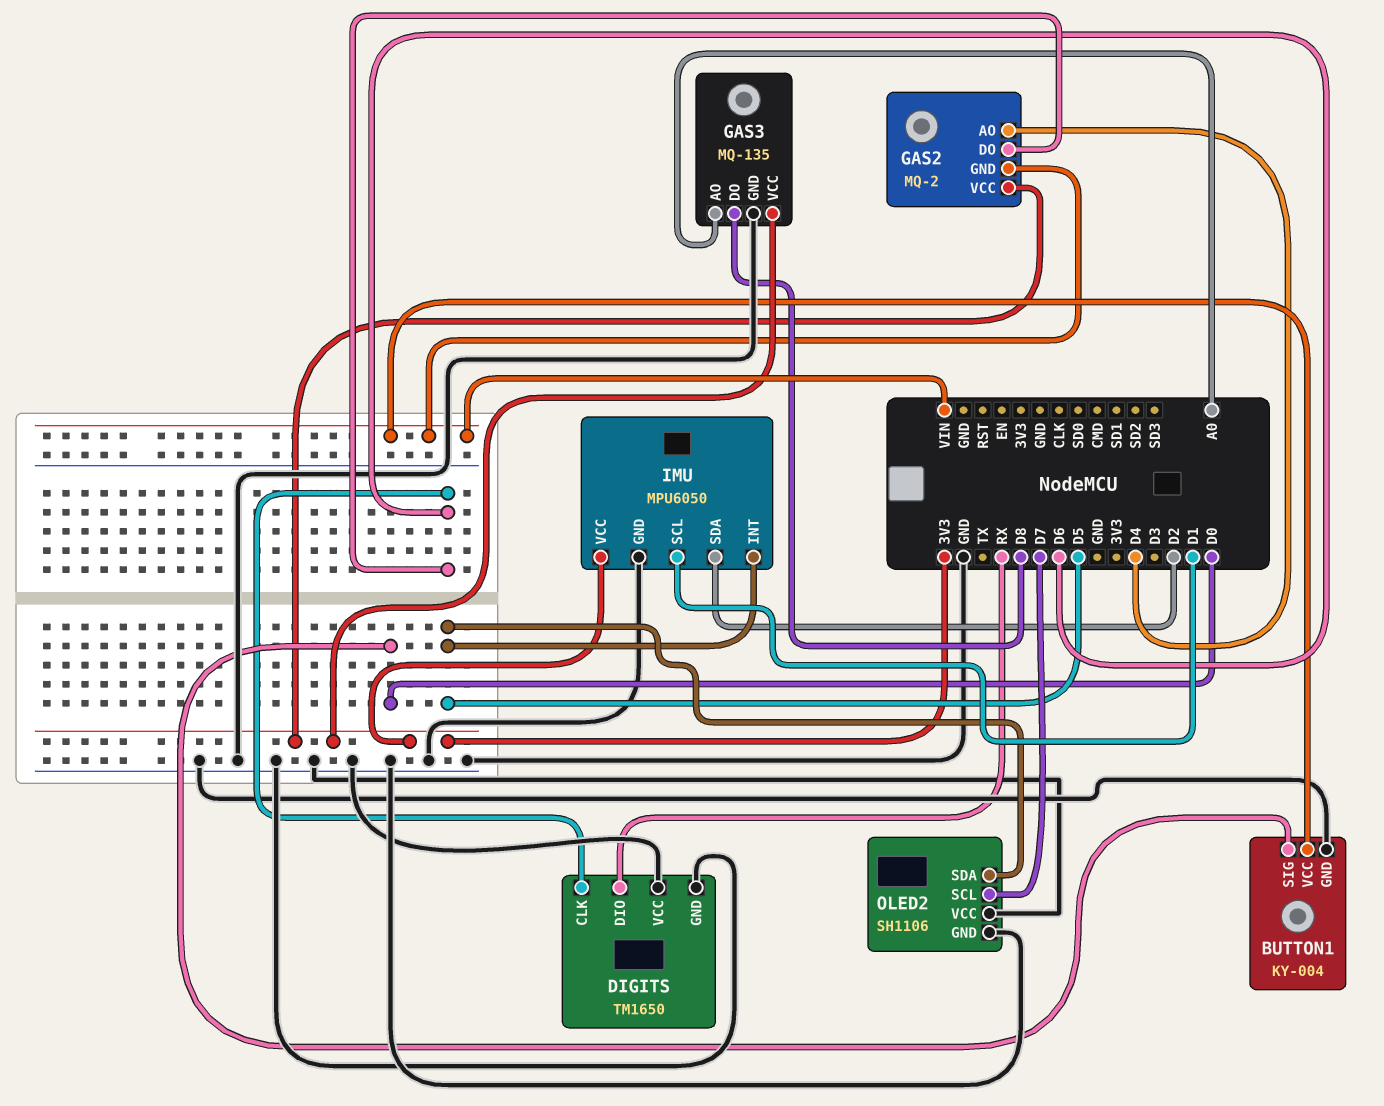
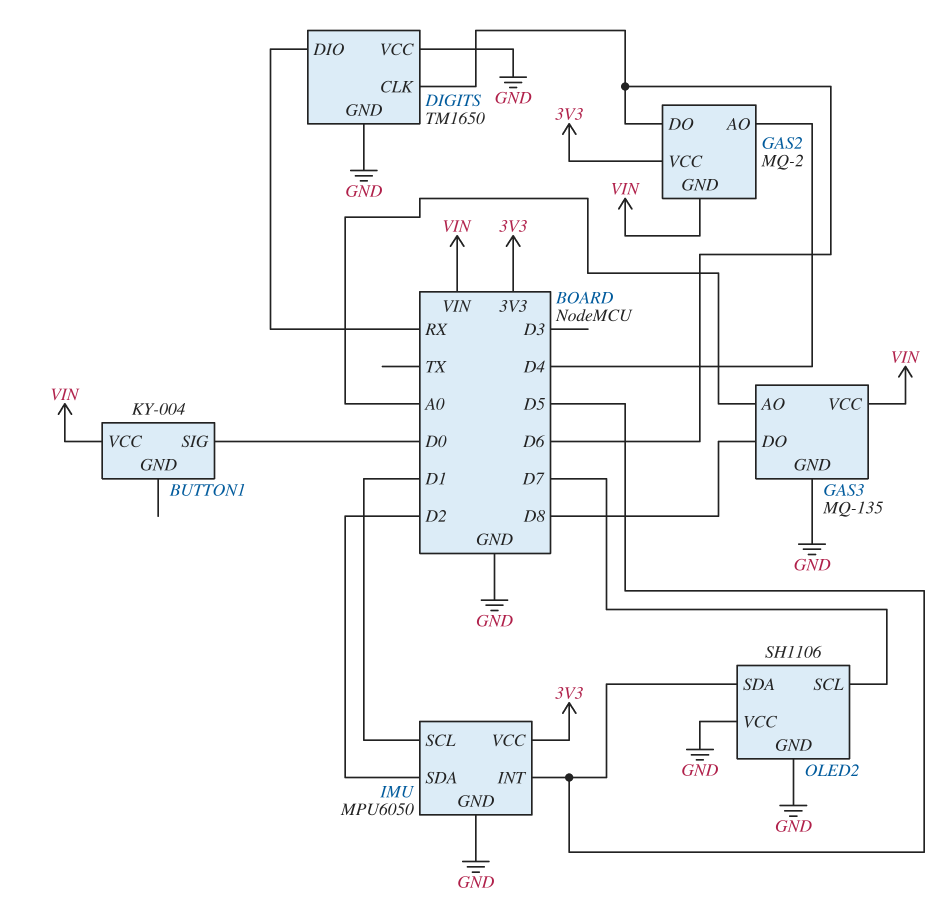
BUTTON1 pin GND: GND -> none
GAS3 pin VCC: 3V3 -> VIN

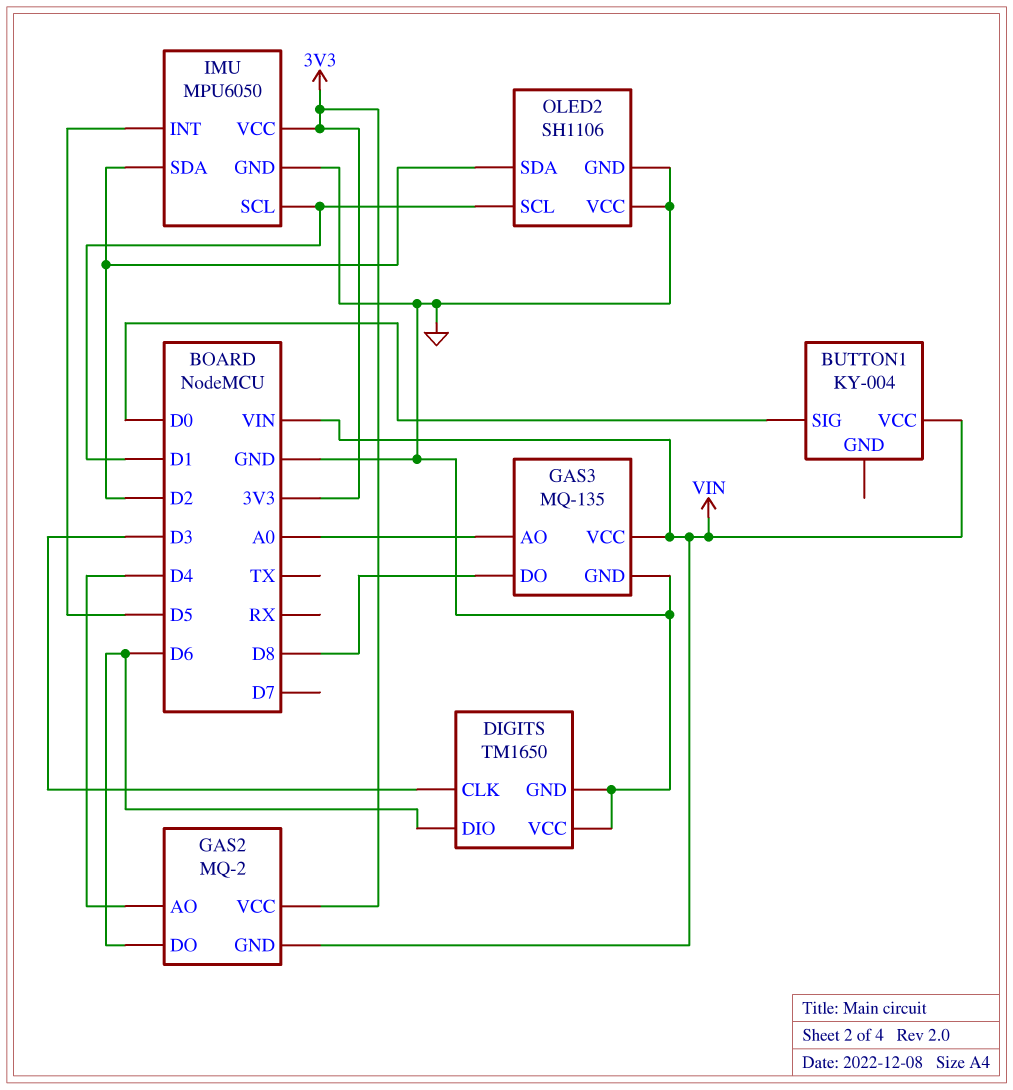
DIGITS pin CLK: D6 -> D3
DIGITS pin DIO: RX -> D6
OLED2 pin SCL: D7 -> D1
OLED2 pin SDA: D5 -> D2

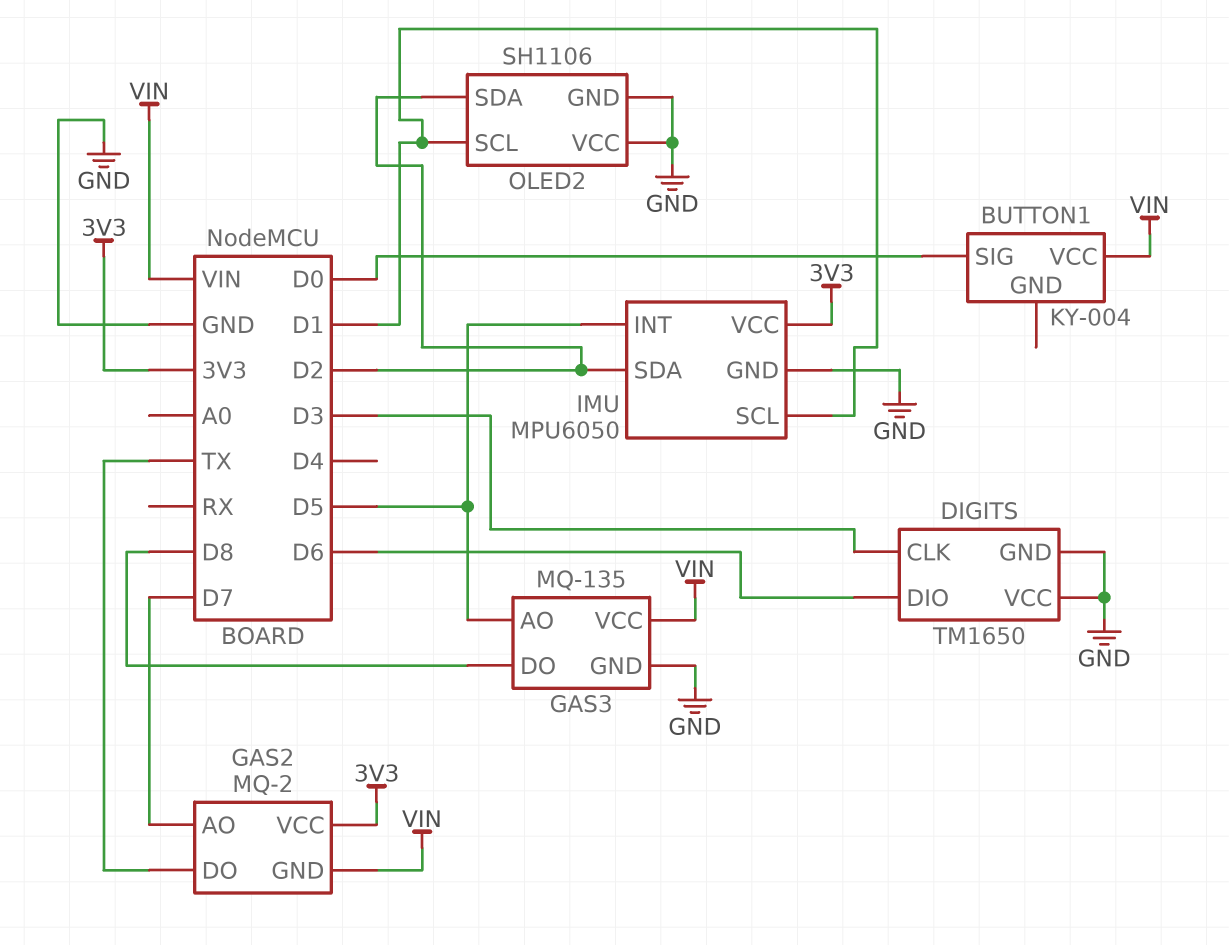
GAS2 pin AO: D4 -> D7
GAS2 pin DO: D6 -> TX
GAS3 pin AO: A0 -> D5

